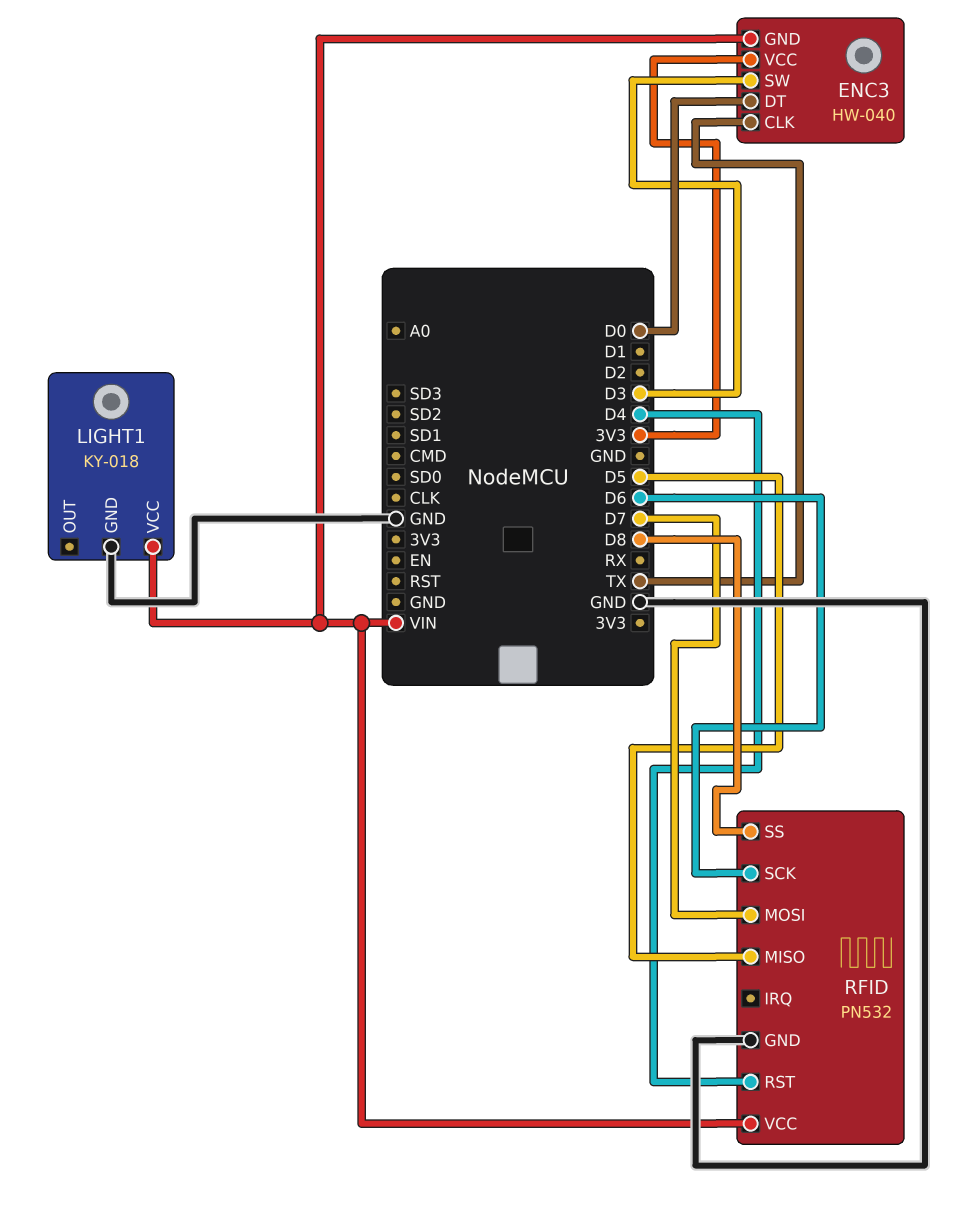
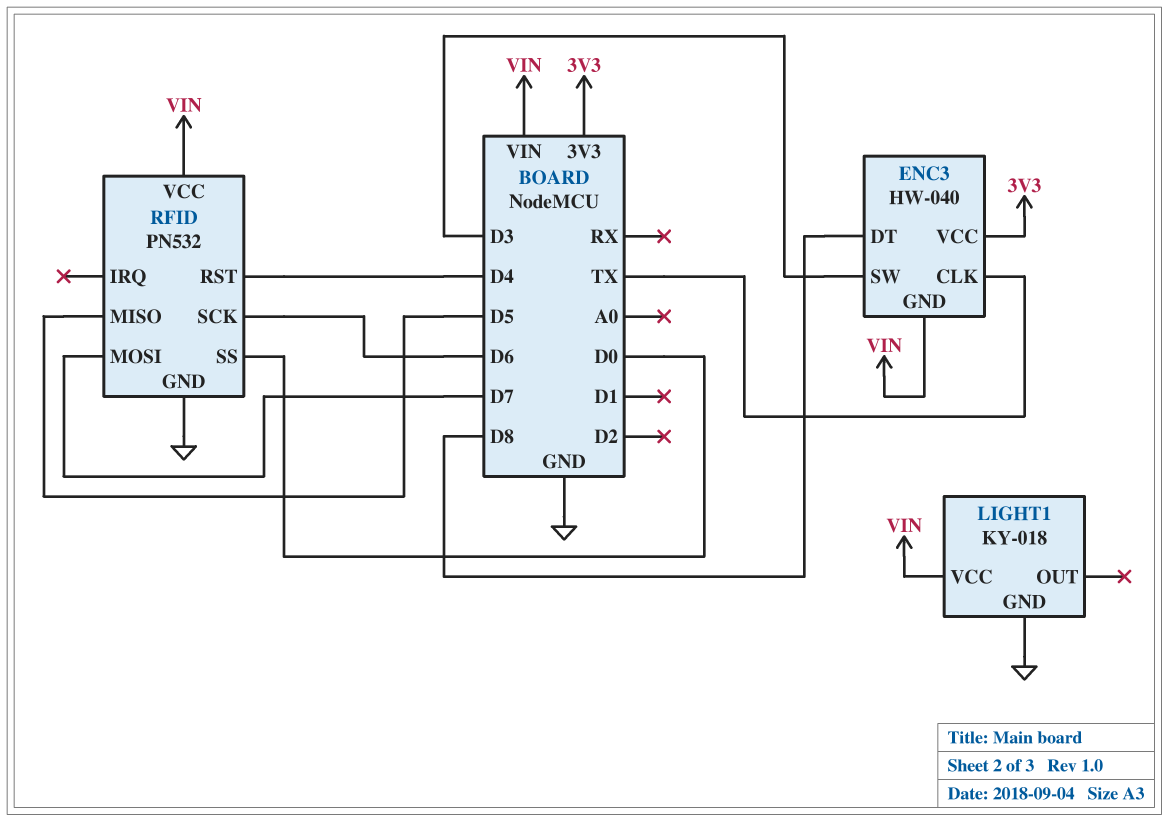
ENC3 pin DT: D0 -> D8
RFID pin SS: D8 -> D0

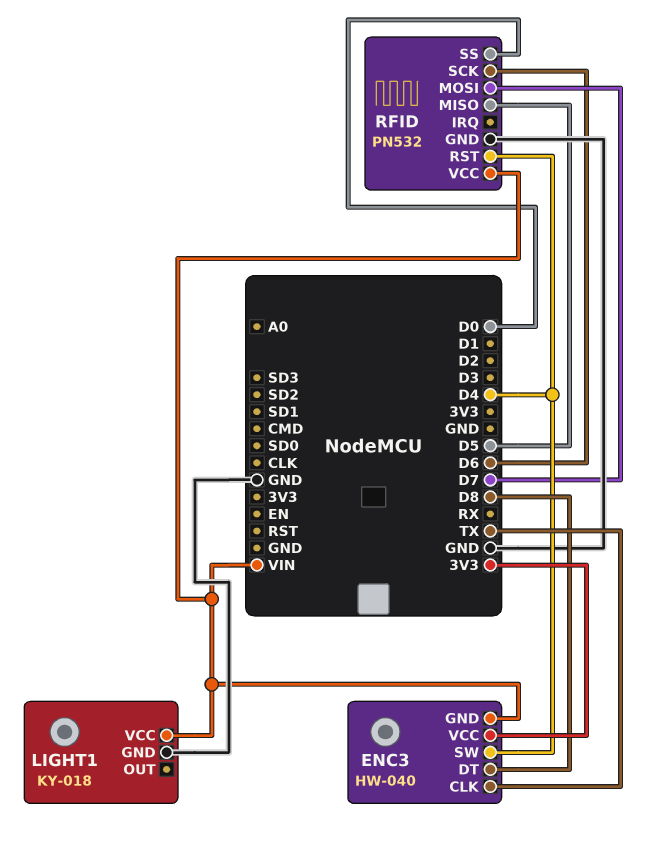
ENC3 pin SW: D3 -> D4

